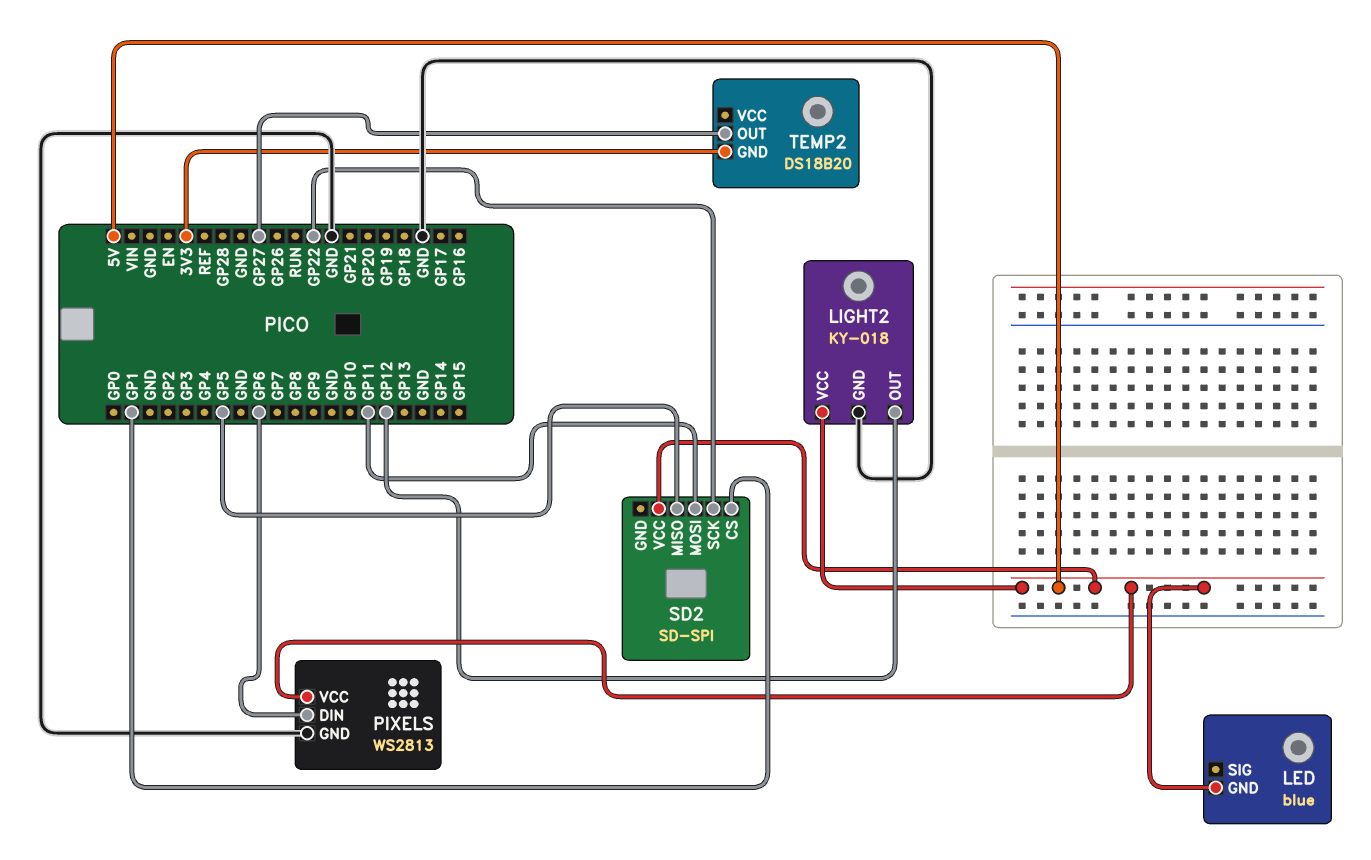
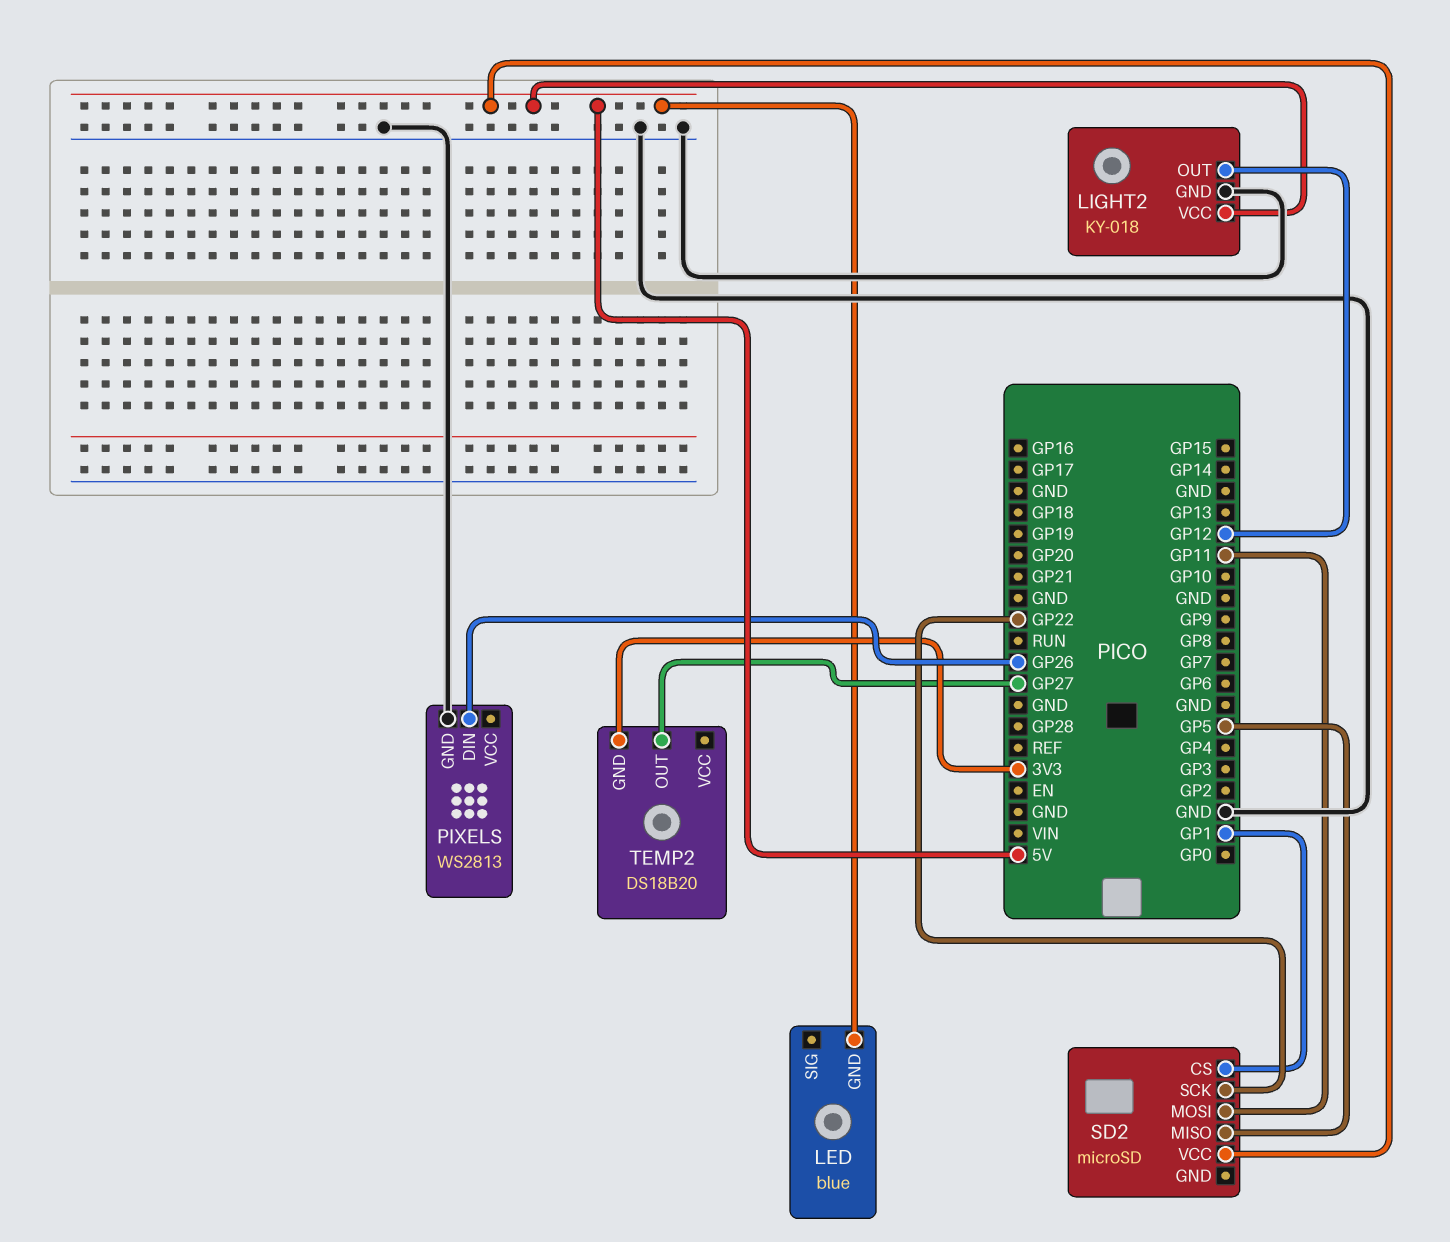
PIXELS pin DIN: GP6 -> GP26
PIXELS pin VCC: 5V -> none
SD2: SD-SPI -> microSD

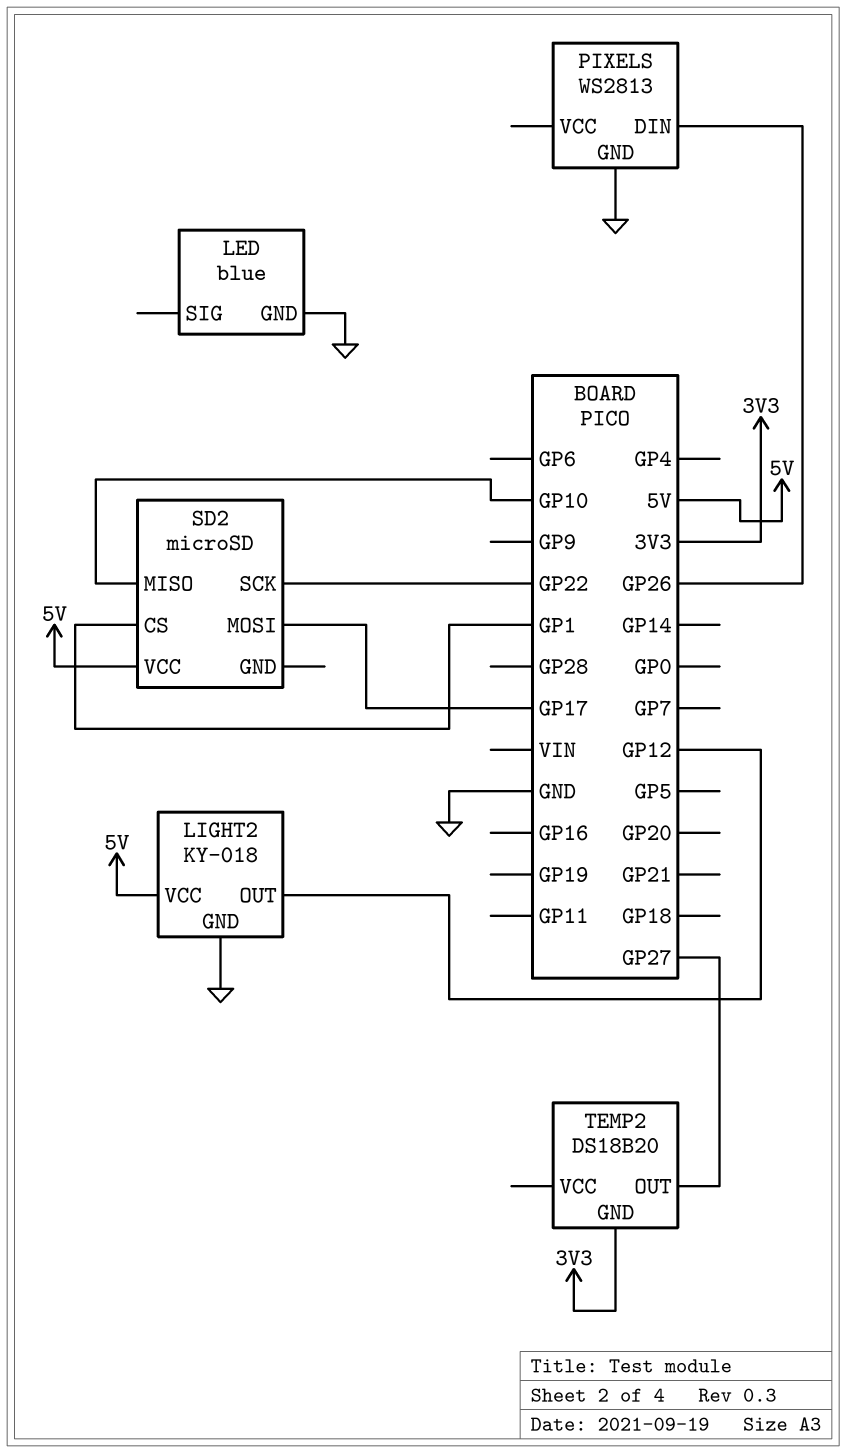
LED pin GND: 5V -> GND
SD2 pin MISO: GP5 -> GP10
SD2 pin MOSI: GP11 -> GP17

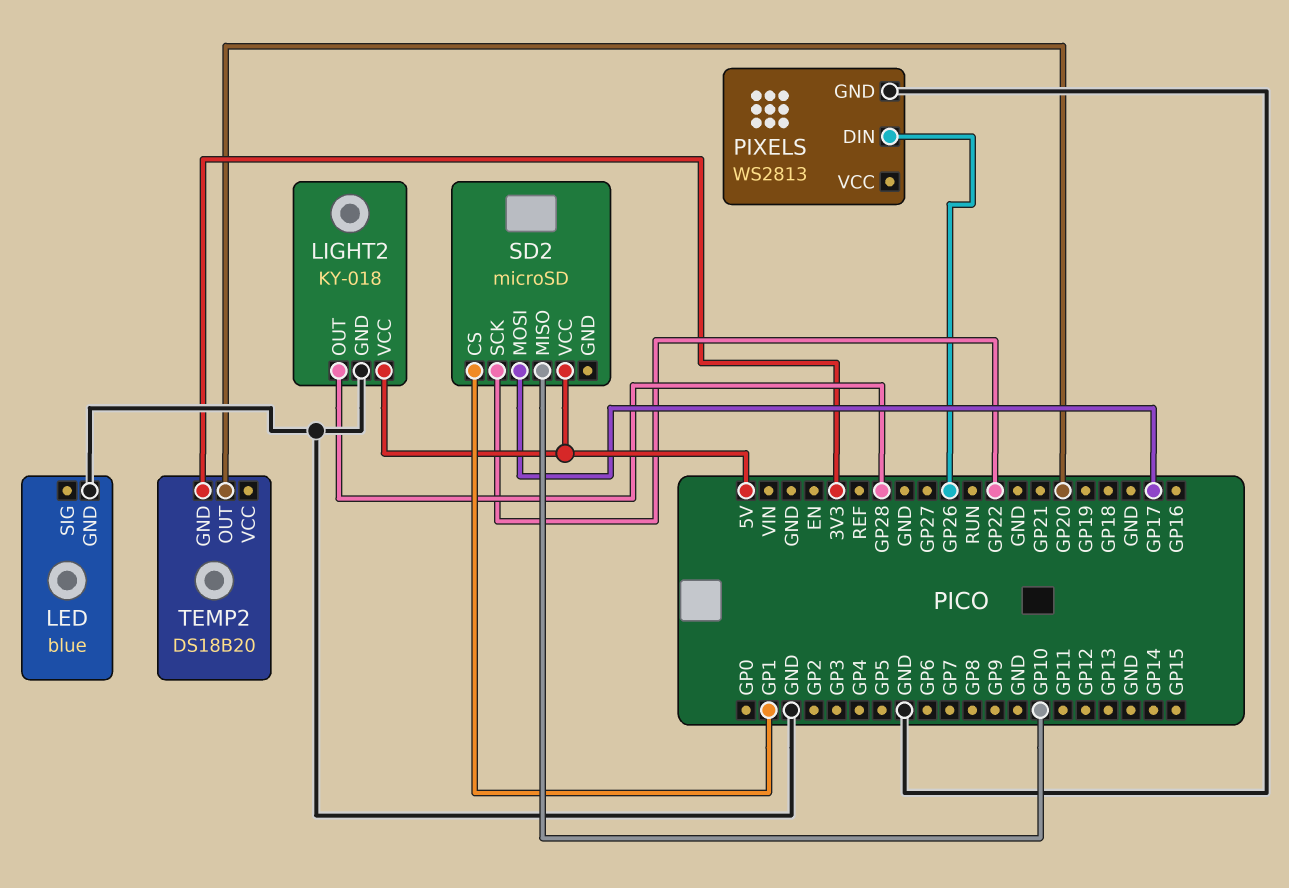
LIGHT2 pin OUT: GP12 -> GP28
TEMP2 pin OUT: GP27 -> GP20

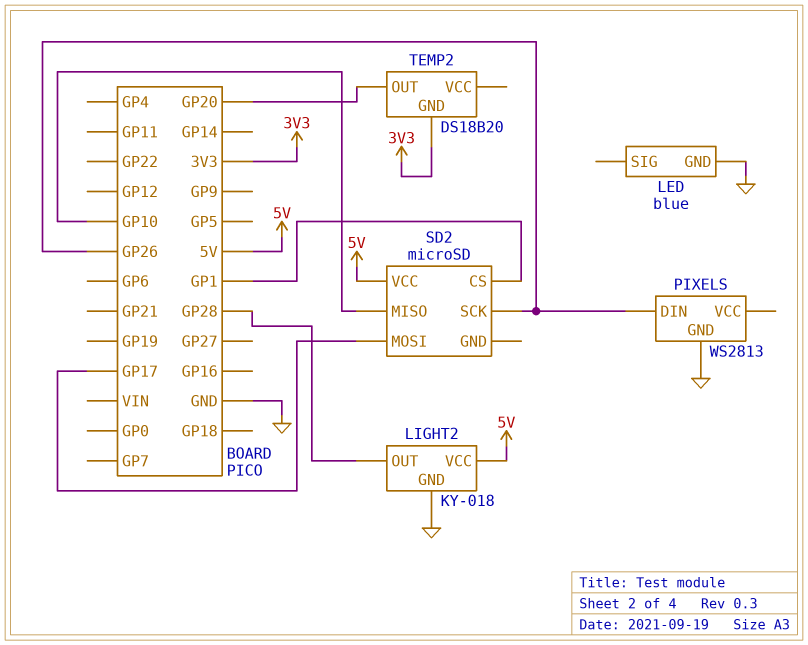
SD2 pin SCK: GP22 -> GP26

